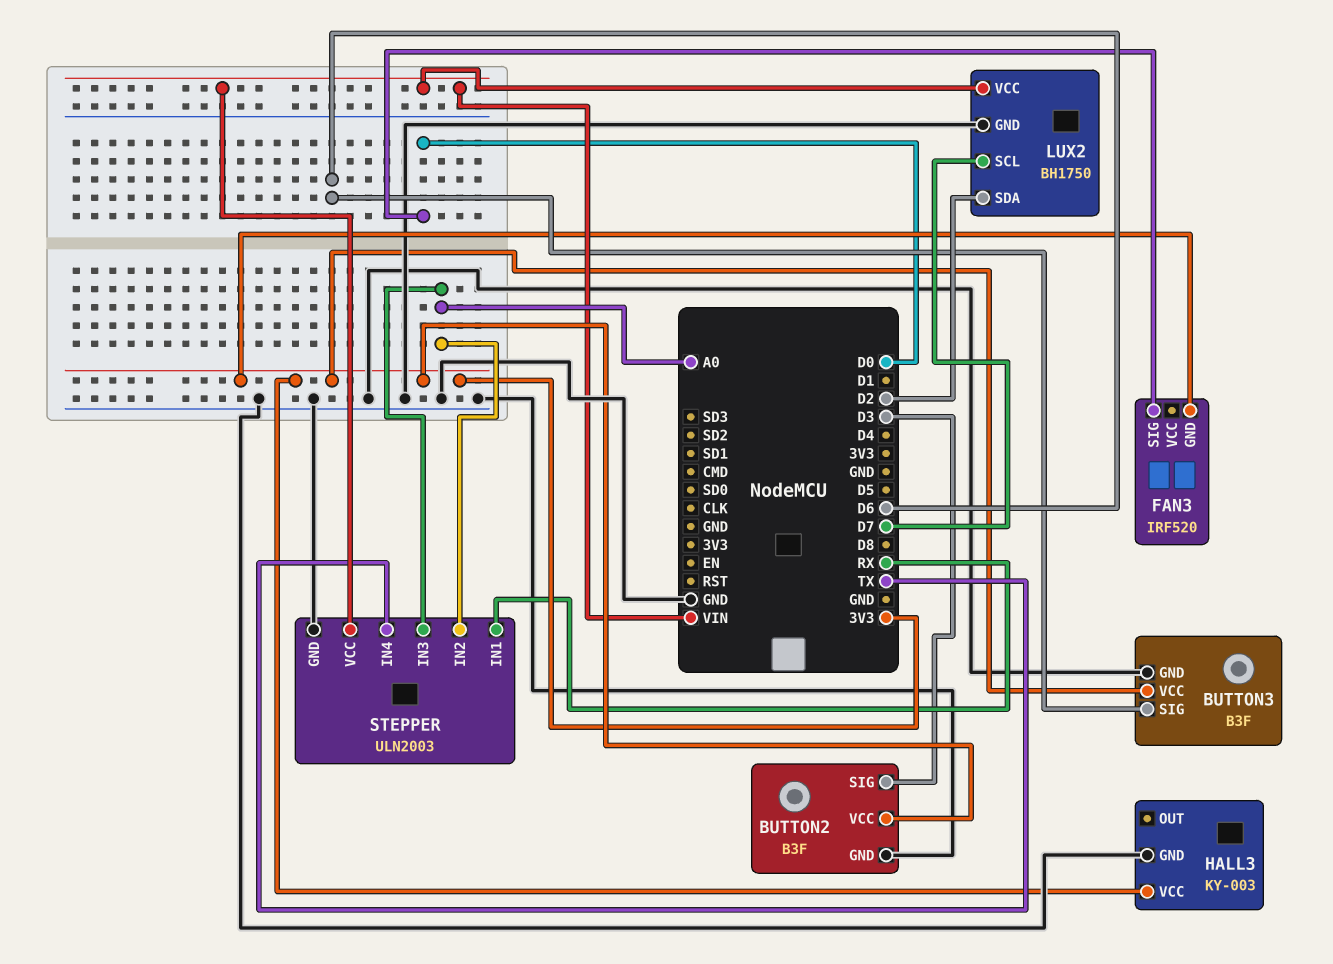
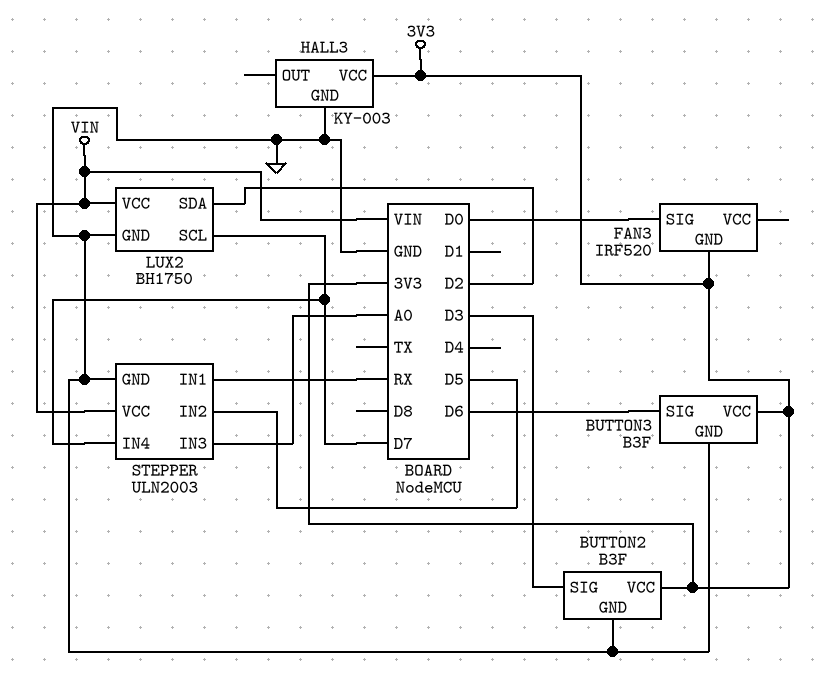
STEPPER pin IN2: A0 -> D5
STEPPER pin IN4: TX -> D7

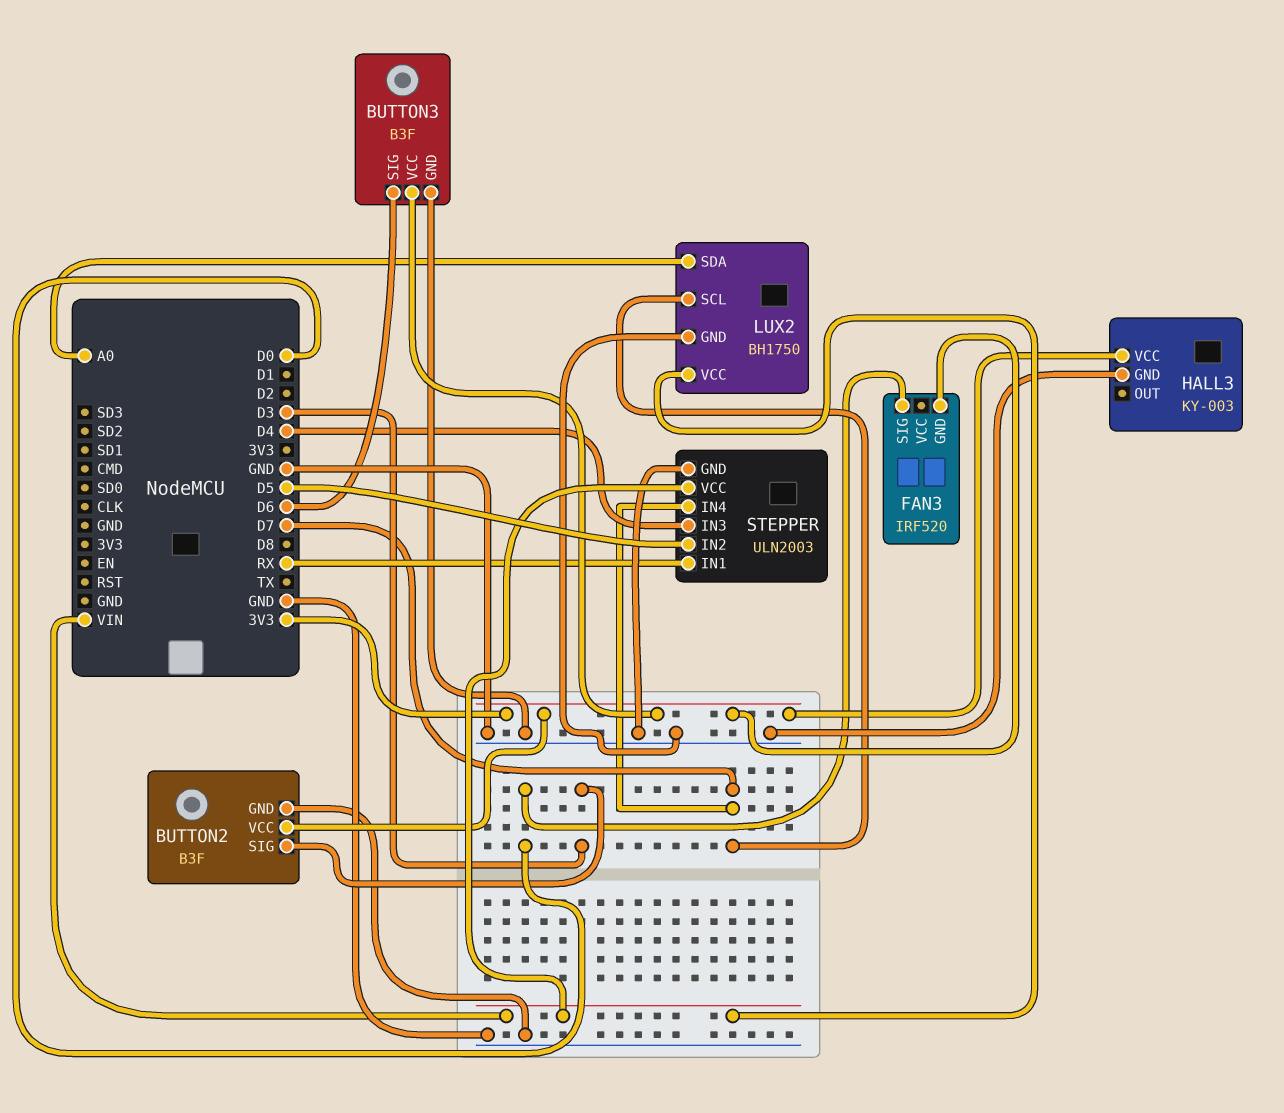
LUX2 pin SDA: D2 -> A0
STEPPER pin IN3: A0 -> D4

